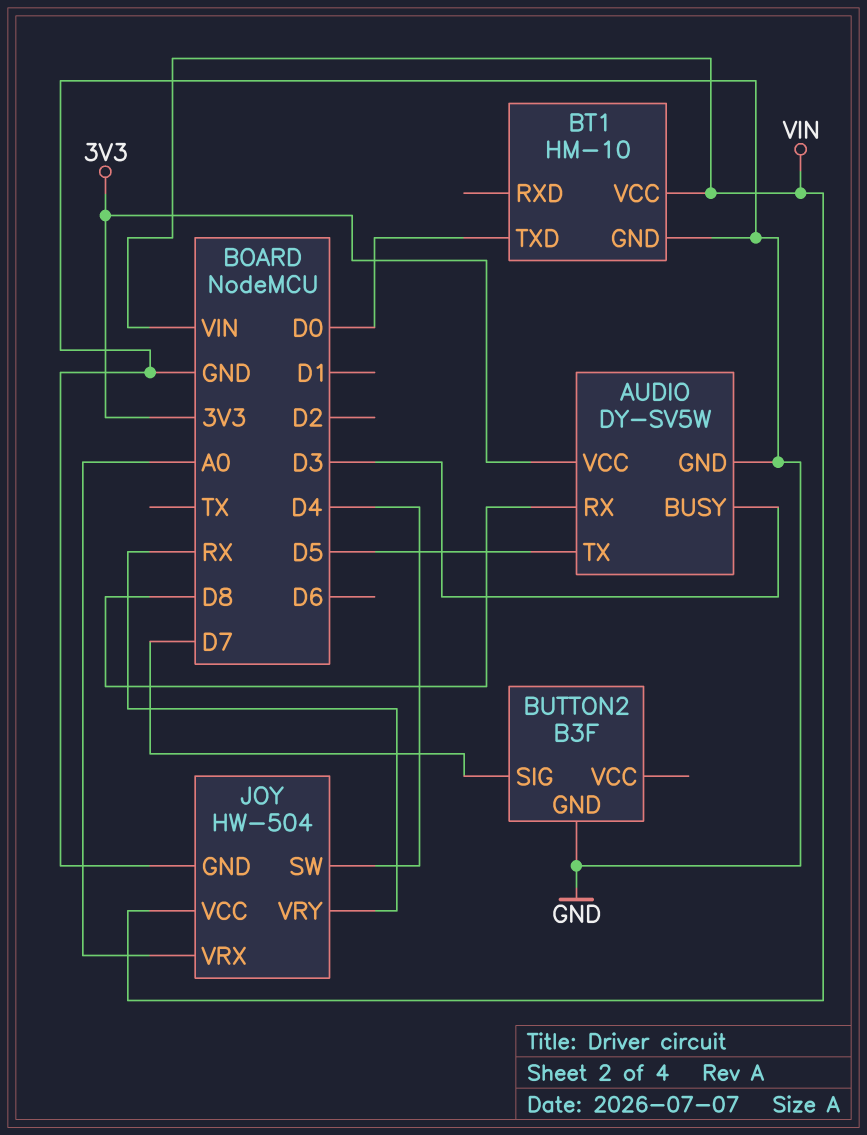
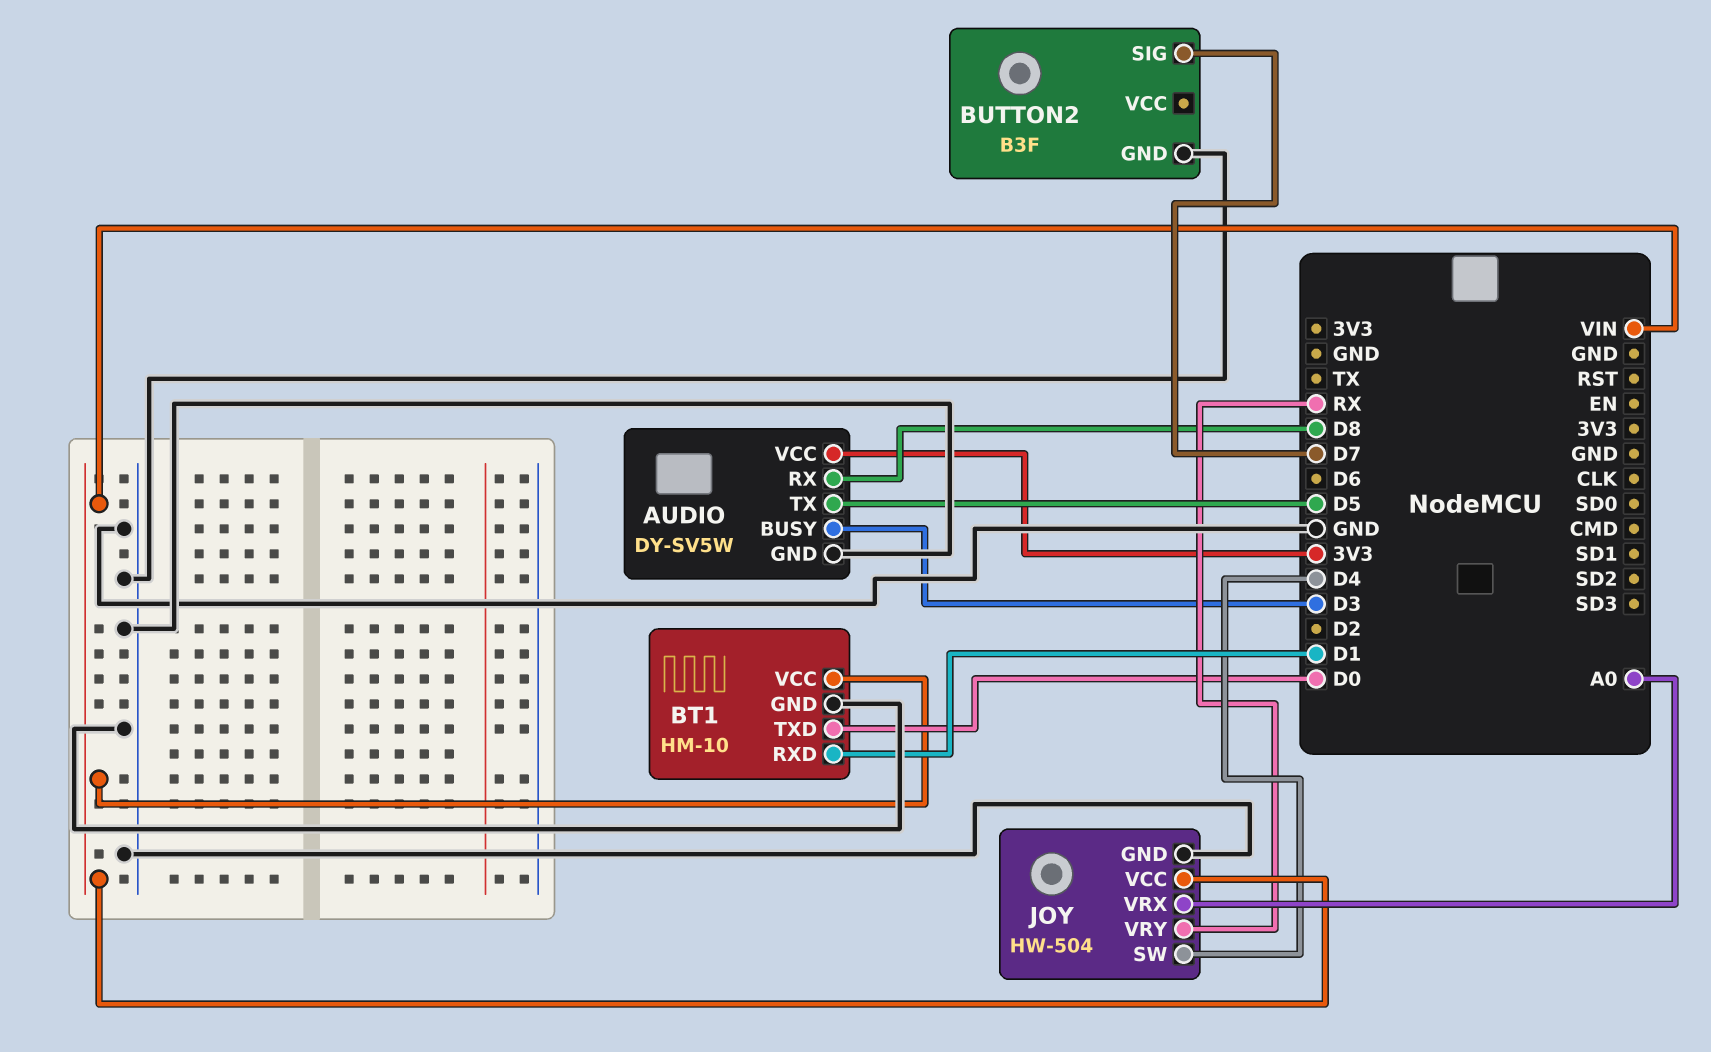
BT1 pin RXD: none -> D1

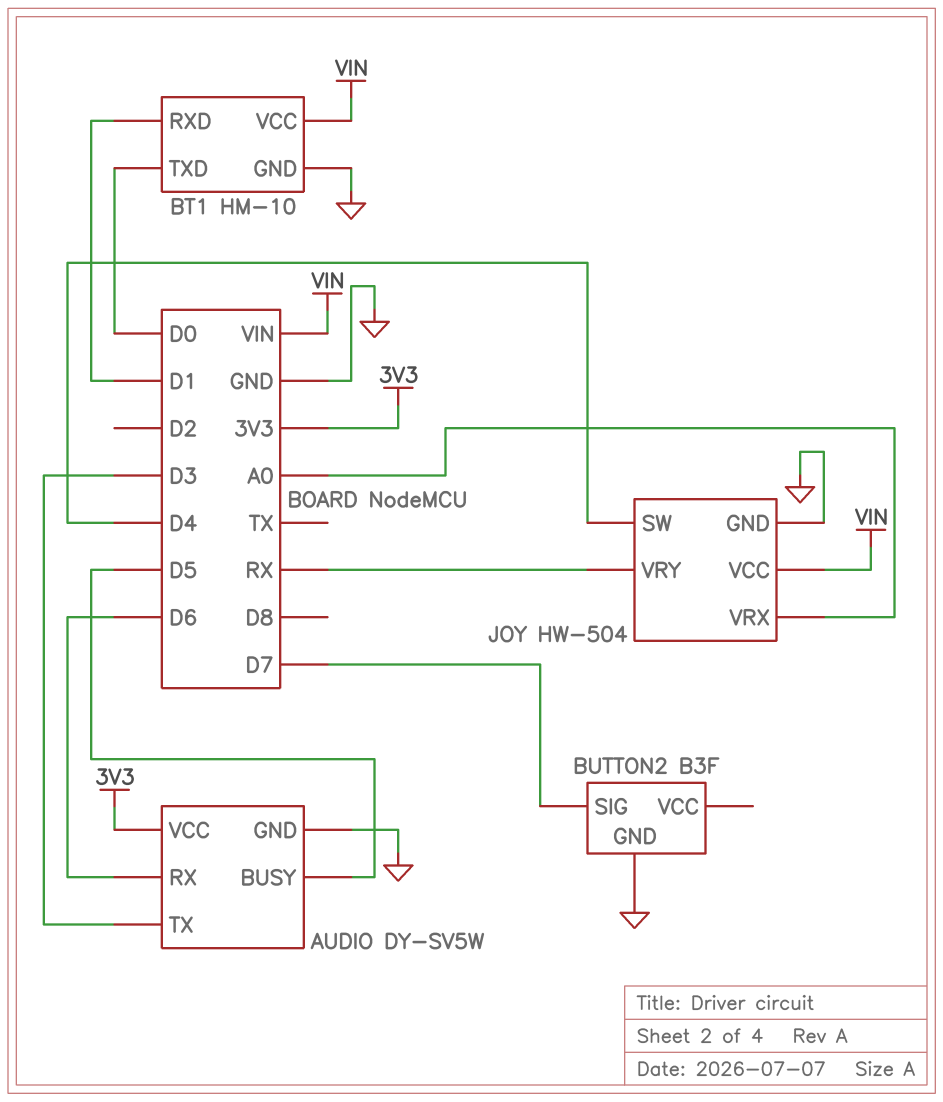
AUDIO pin BUSY: D3 -> D5
AUDIO pin RX: D8 -> D6
AUDIO pin TX: D5 -> D3

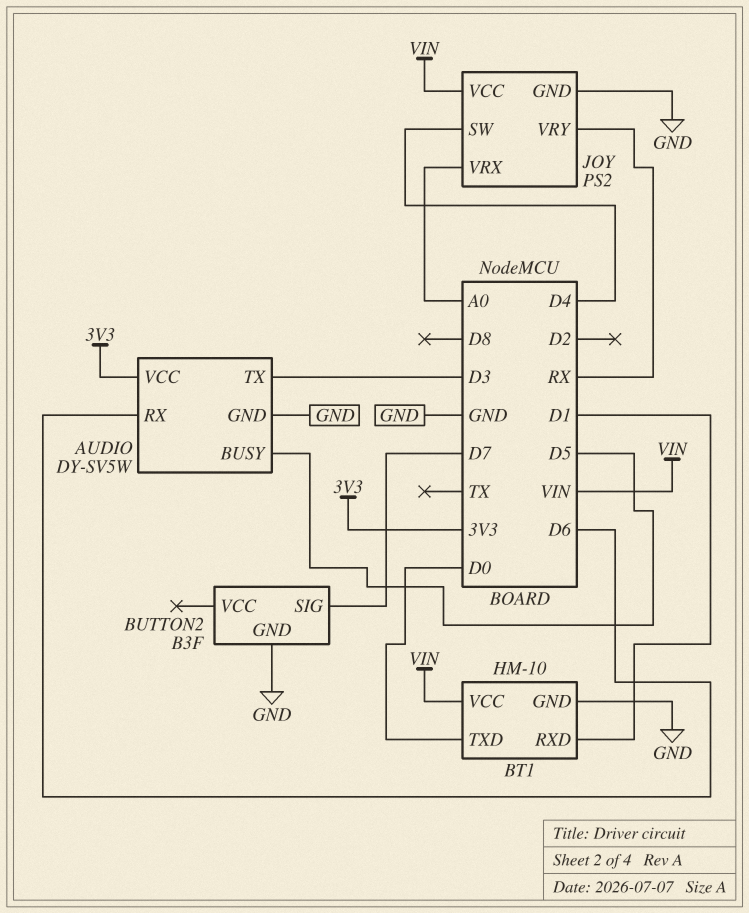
JOY: HW-504 -> PS2

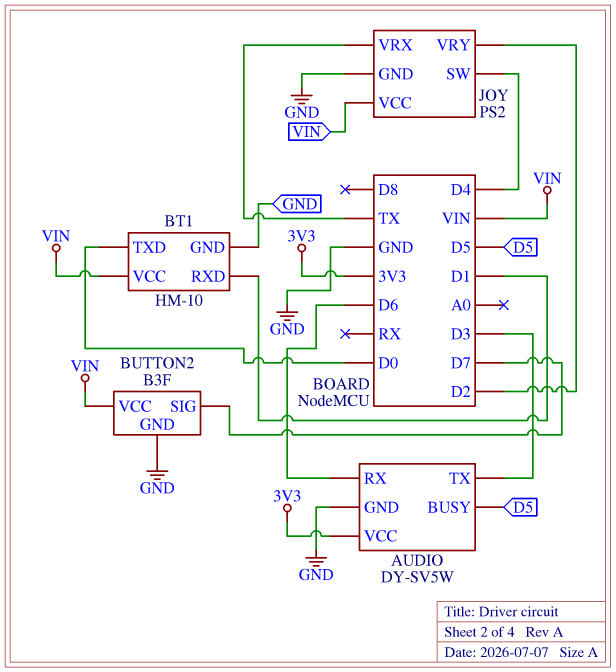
BUTTON2 pin VCC: none -> VIN
JOY pin VRX: A0 -> TX
JOY pin VRY: RX -> D2

